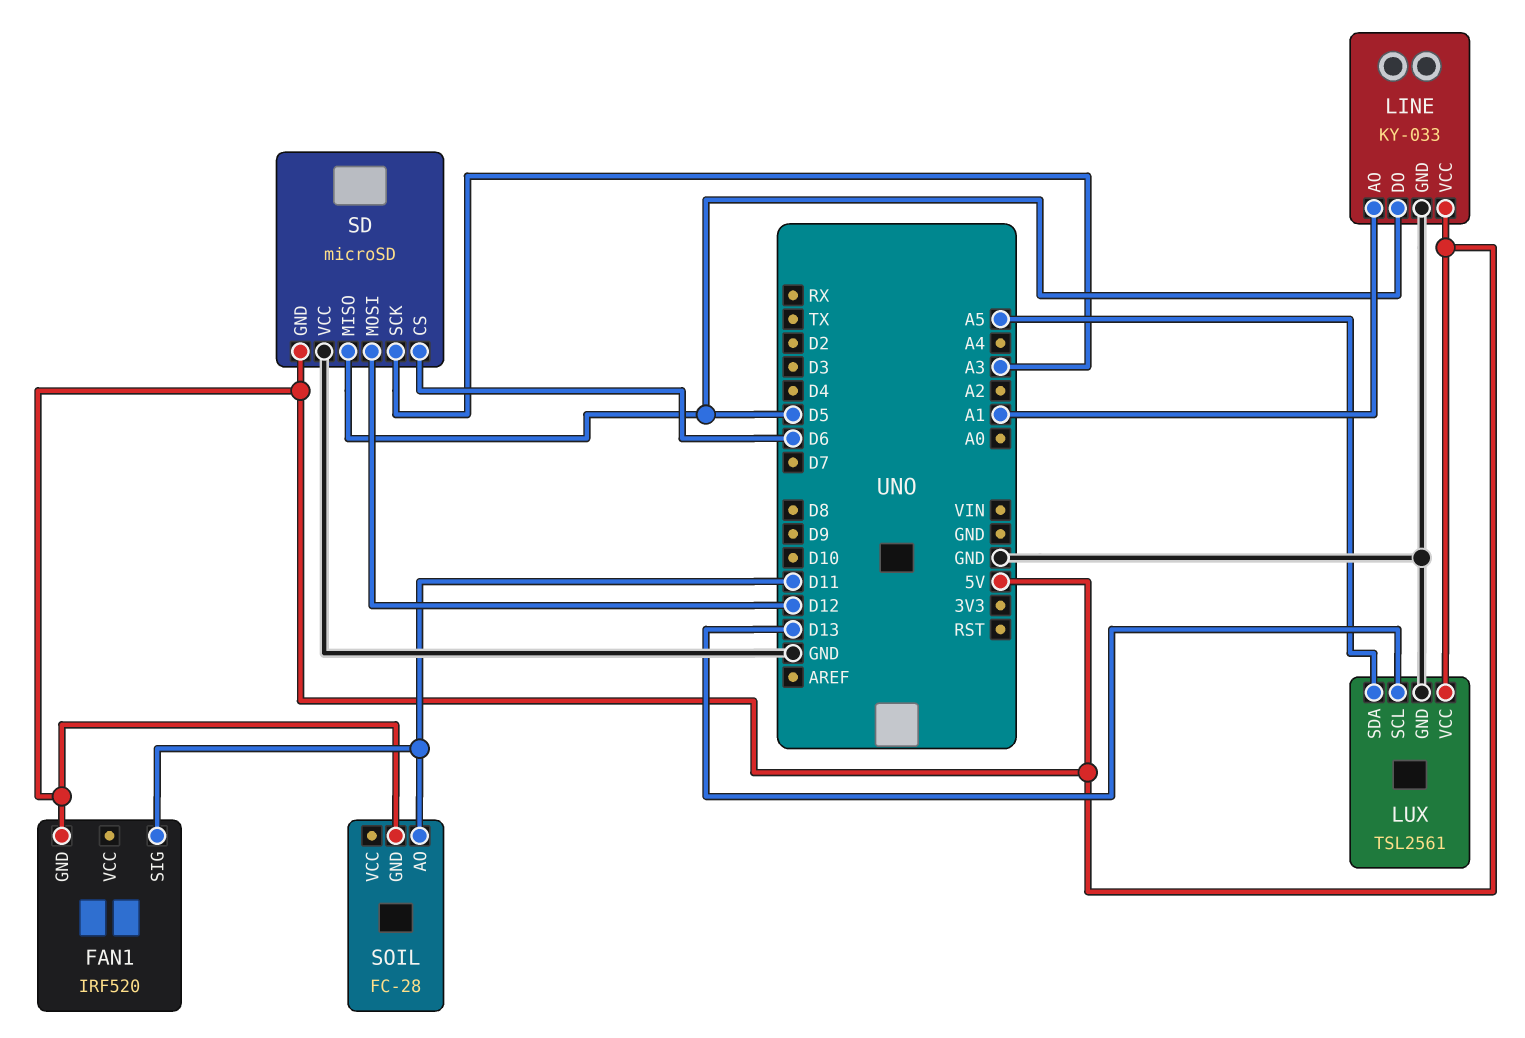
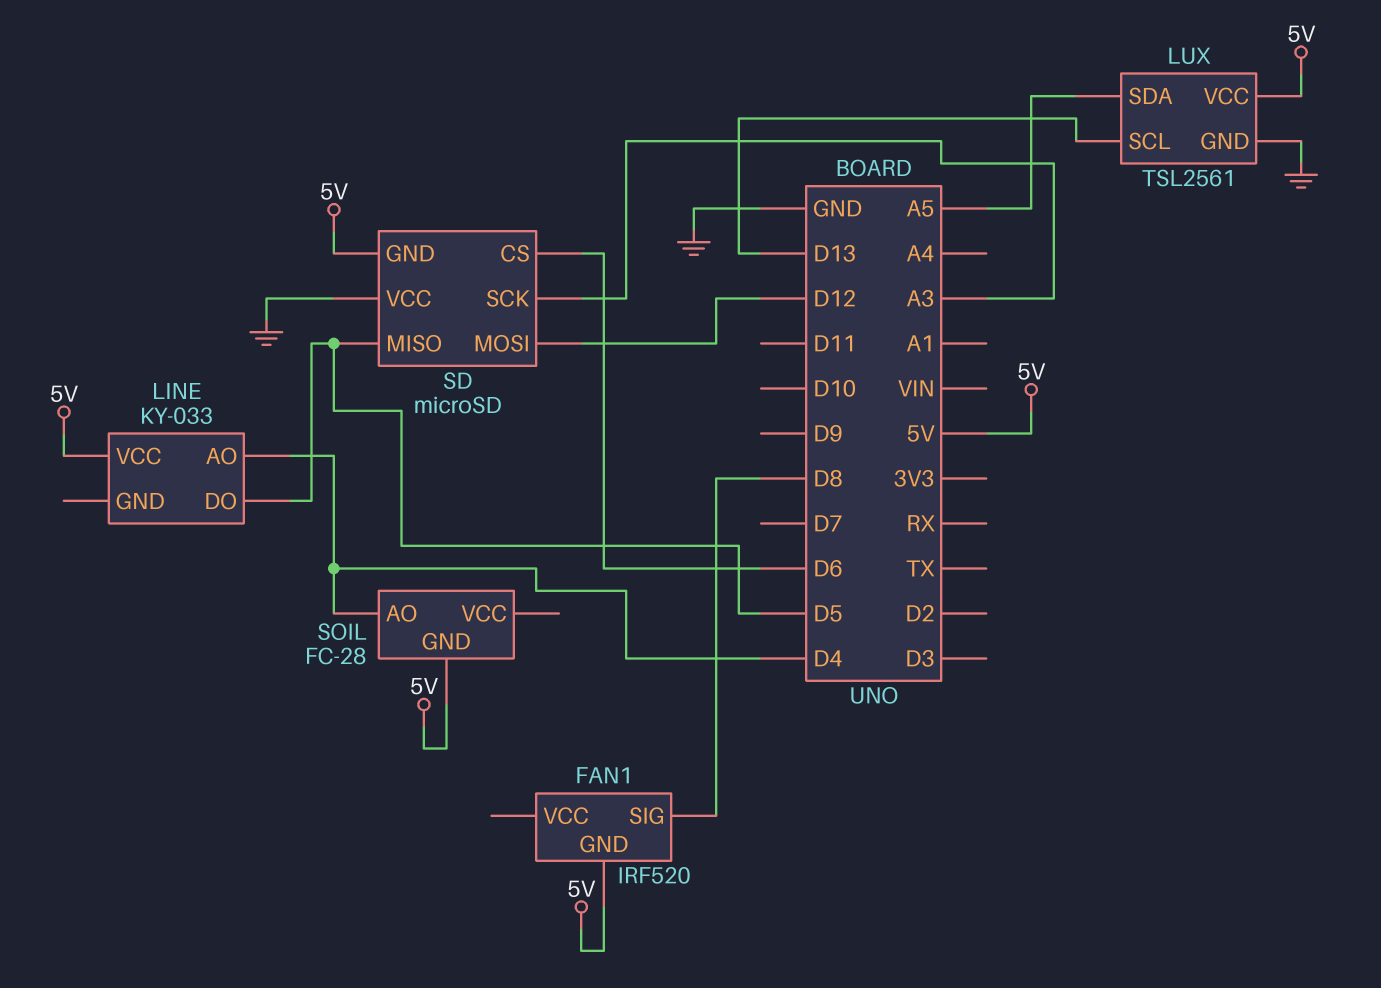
FAN1 pin SIG: D11 -> D8
LINE pin AO: A1 -> D4
LINE pin GND: GND -> none
SOIL pin AO: D11 -> D4

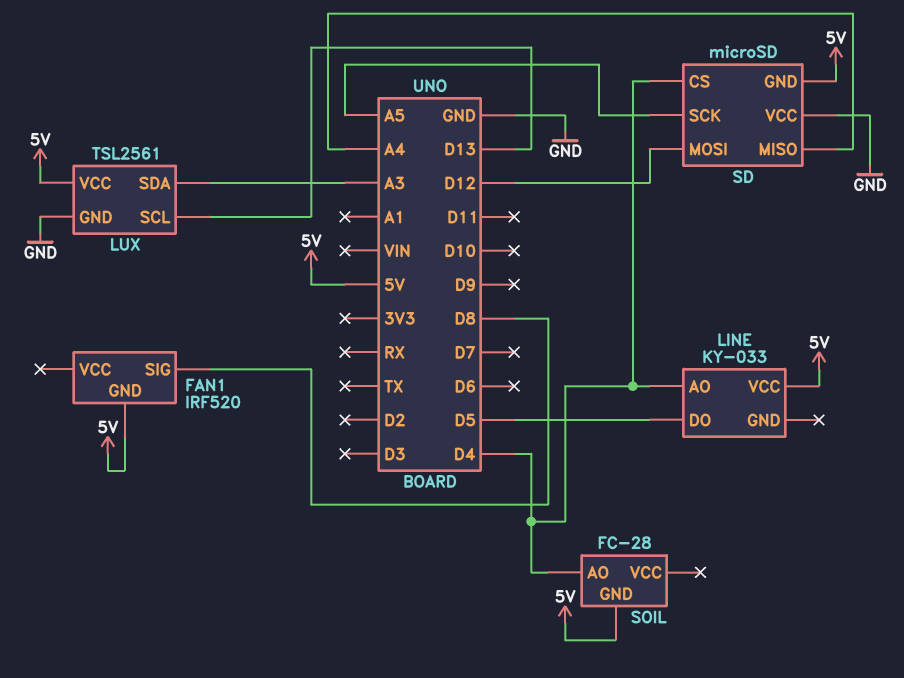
LUX pin SDA: A5 -> A3
SD pin CS: D6 -> D4
SD pin MISO: D5 -> A4
SD pin SCK: A3 -> A5

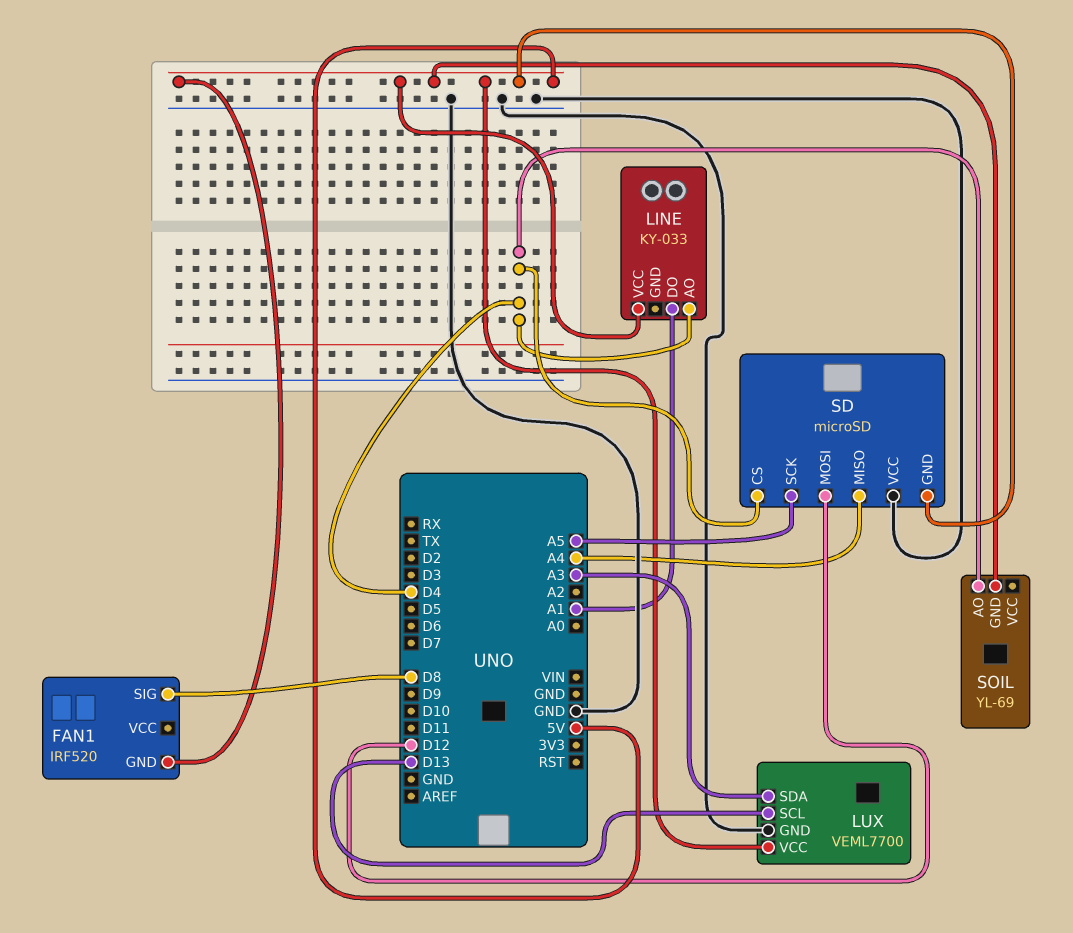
LINE pin DO: D5 -> A1
LUX: TSL2561 -> VEML7700
SOIL: FC-28 -> YL-69

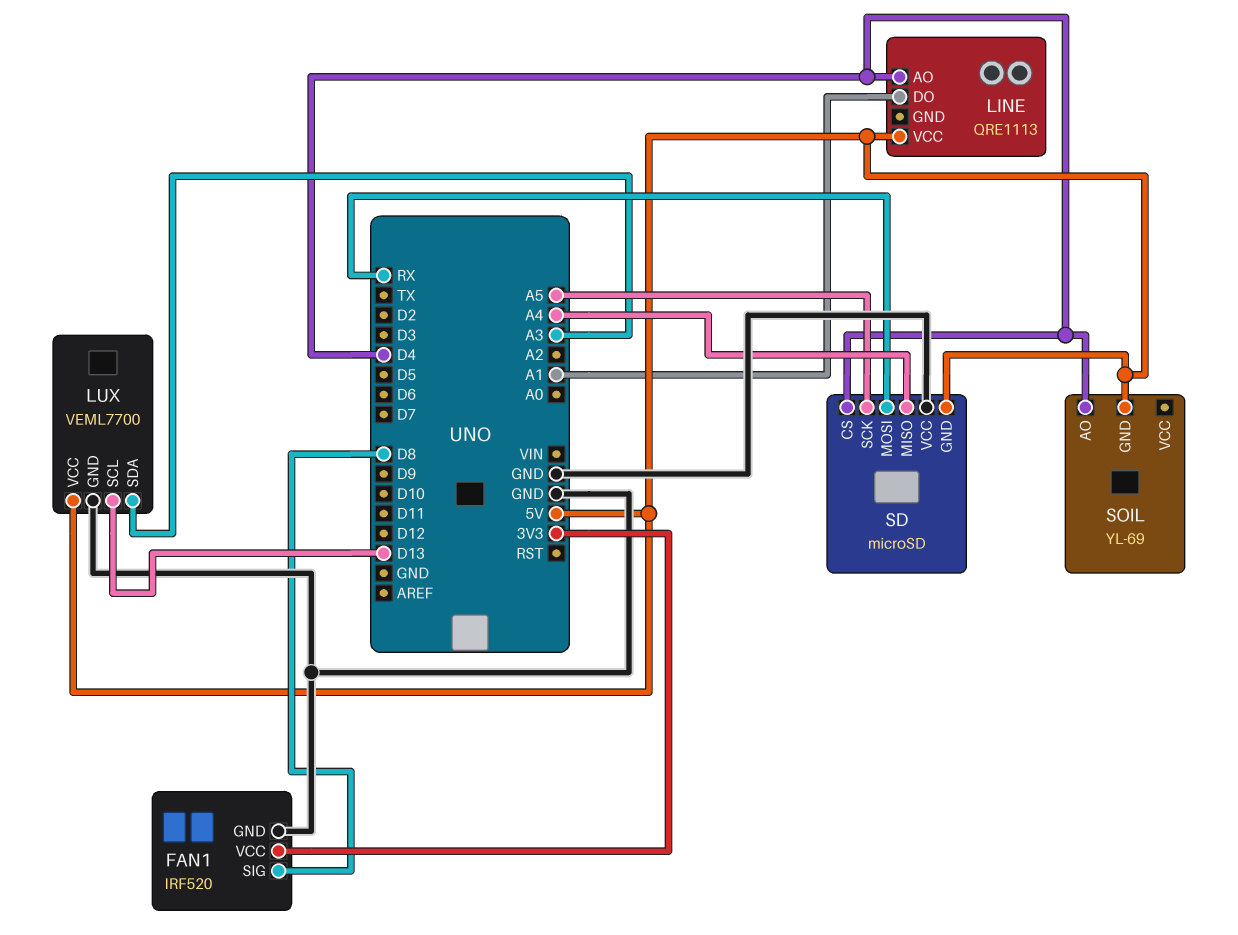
FAN1 pin GND: 5V -> GND
FAN1 pin VCC: none -> 3V3
LINE: KY-033 -> QRE1113
SD pin MOSI: D12 -> RX

